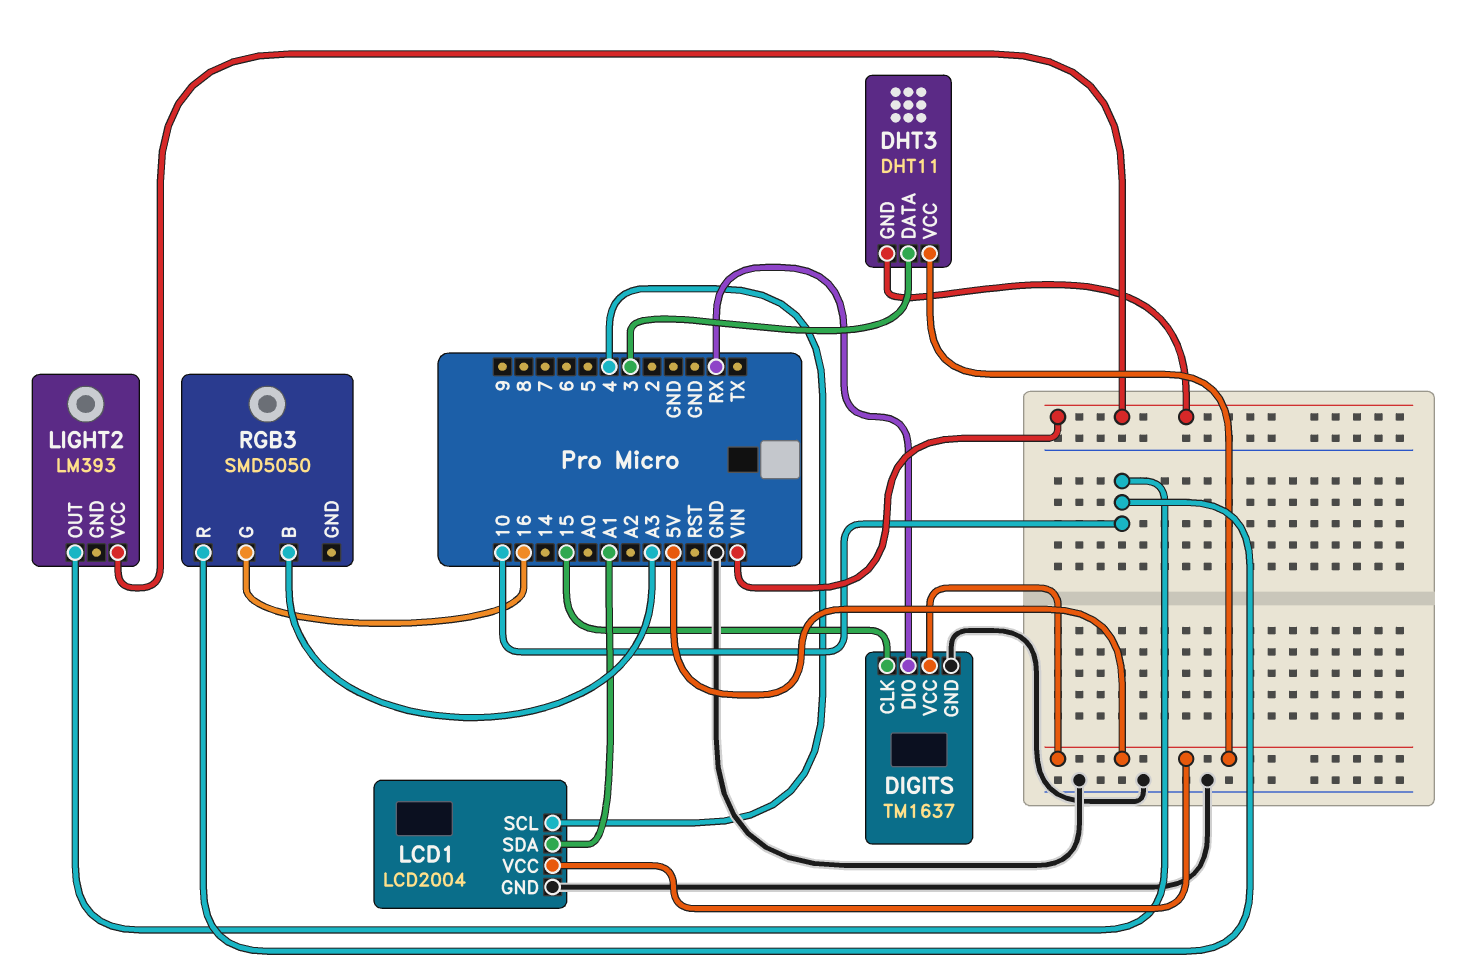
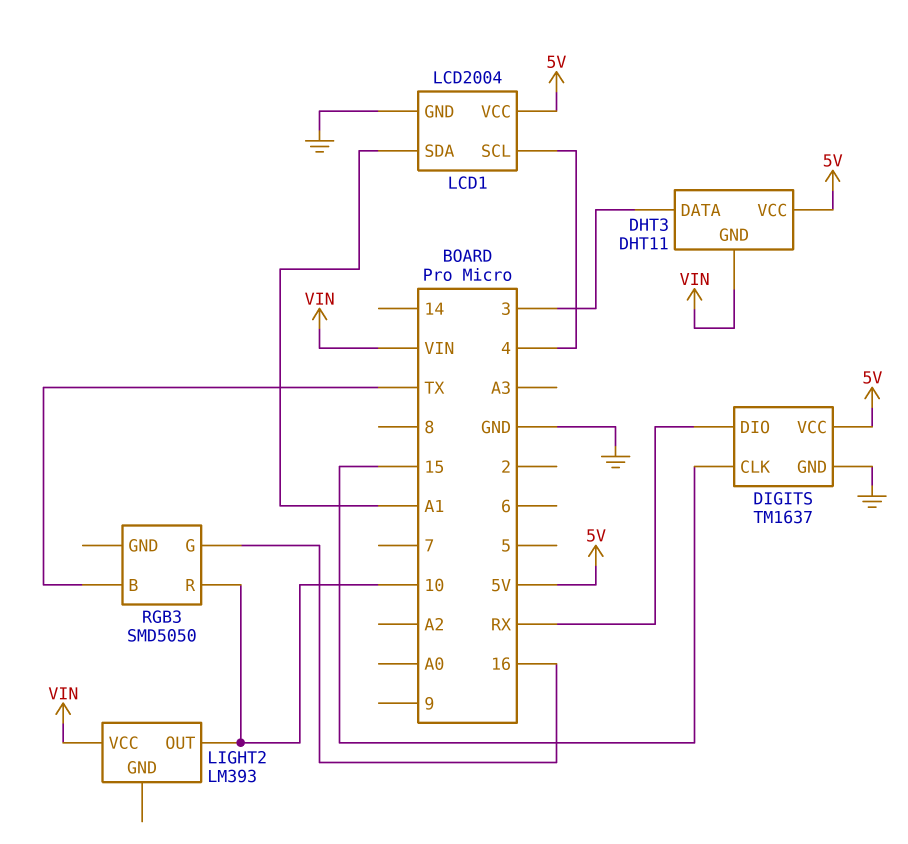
RGB3 pin B: A3 -> TX

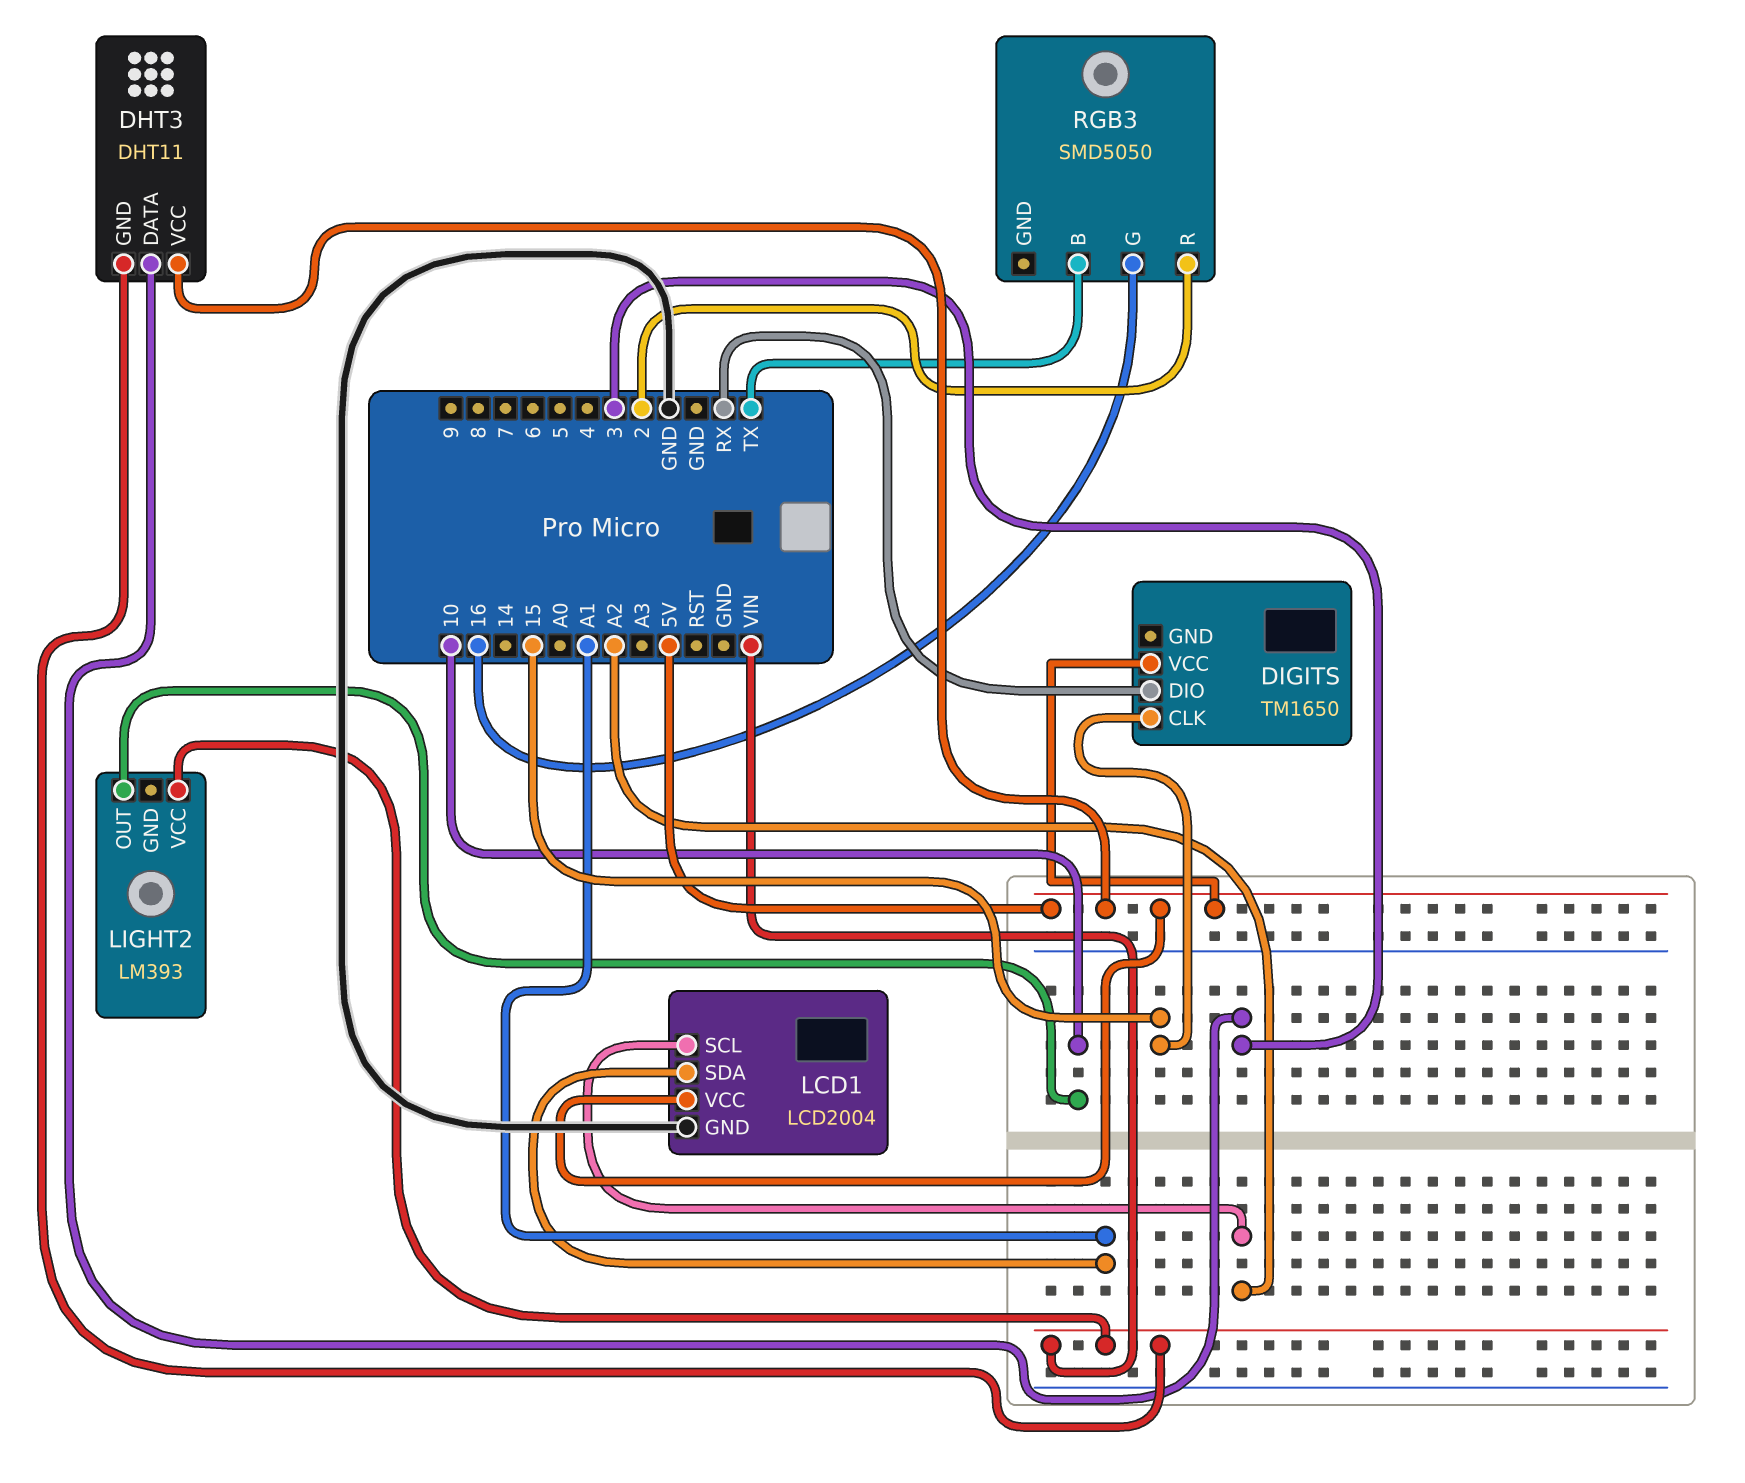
DIGITS: TM1637 -> TM1650
DIGITS pin GND: GND -> none
LCD1 pin SCL: 4 -> A2
RGB3 pin R: 10 -> 2

